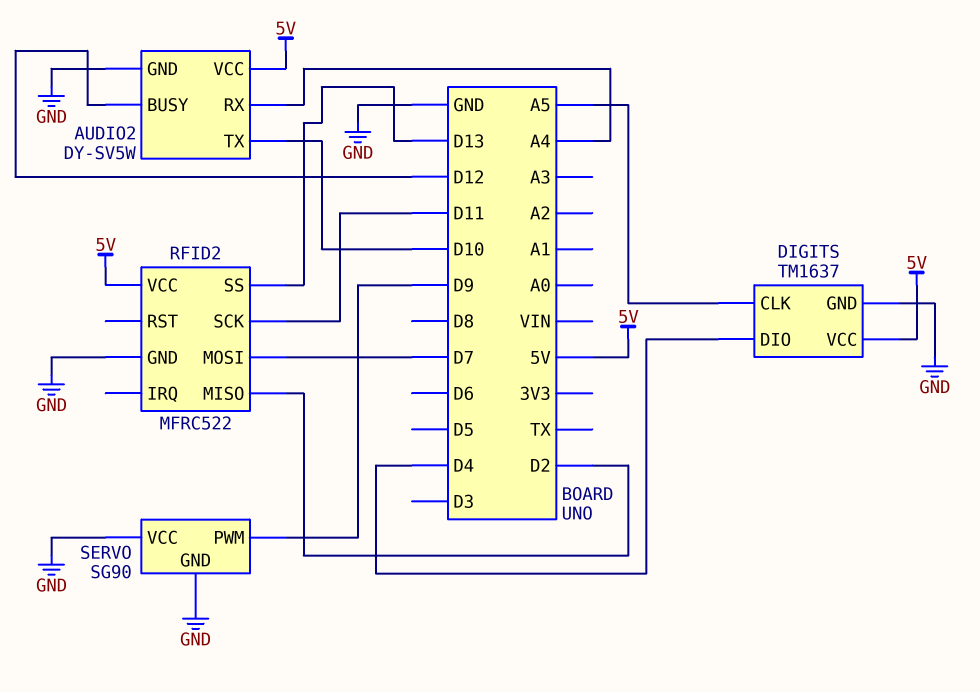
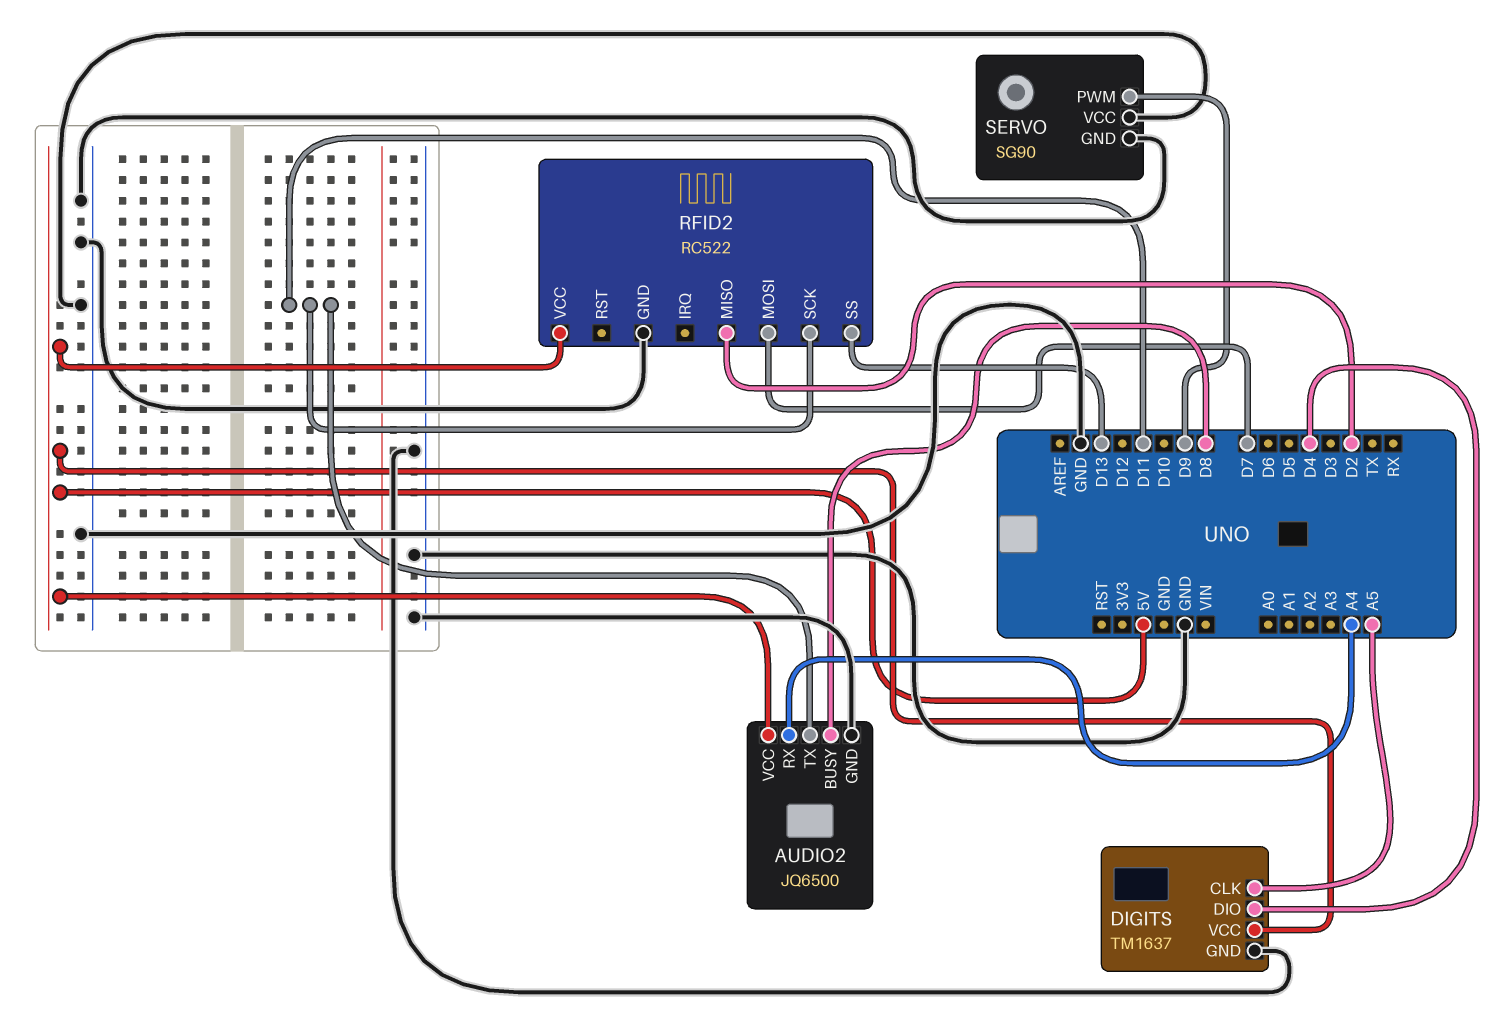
AUDIO2: DY-SV5W -> JQ6500
AUDIO2 pin BUSY: D12 -> D8
AUDIO2 pin TX: D10 -> D11
RFID2: MFRC522 -> RC522

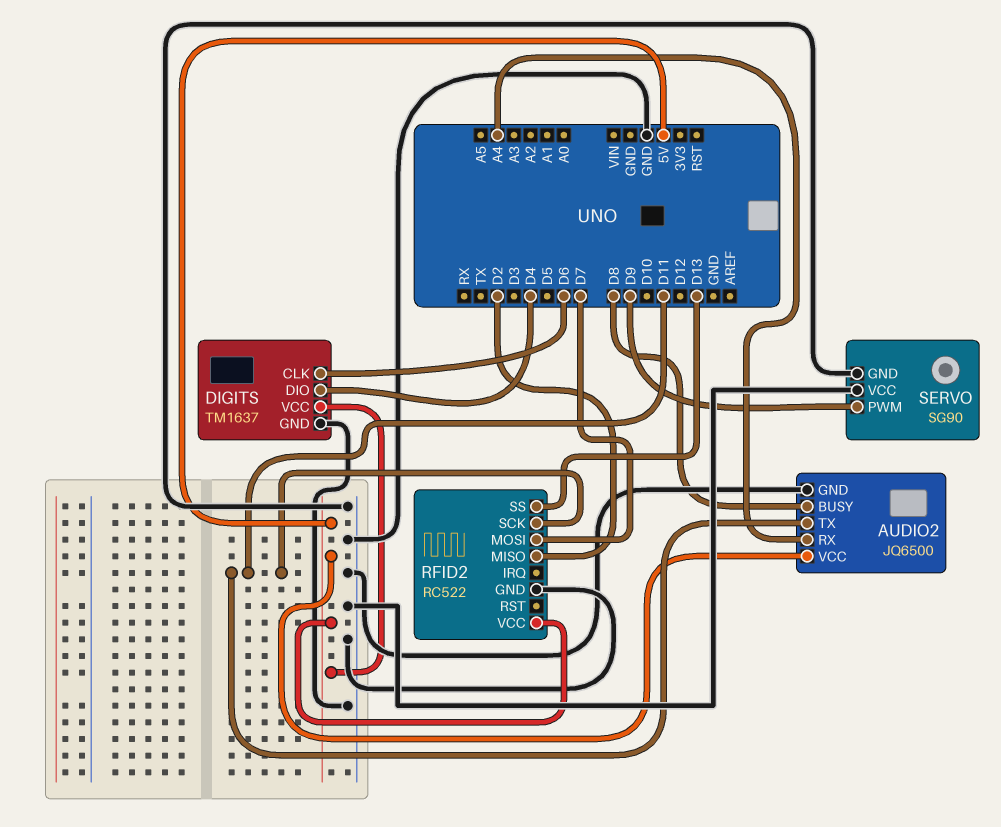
DIGITS pin CLK: A5 -> D6

